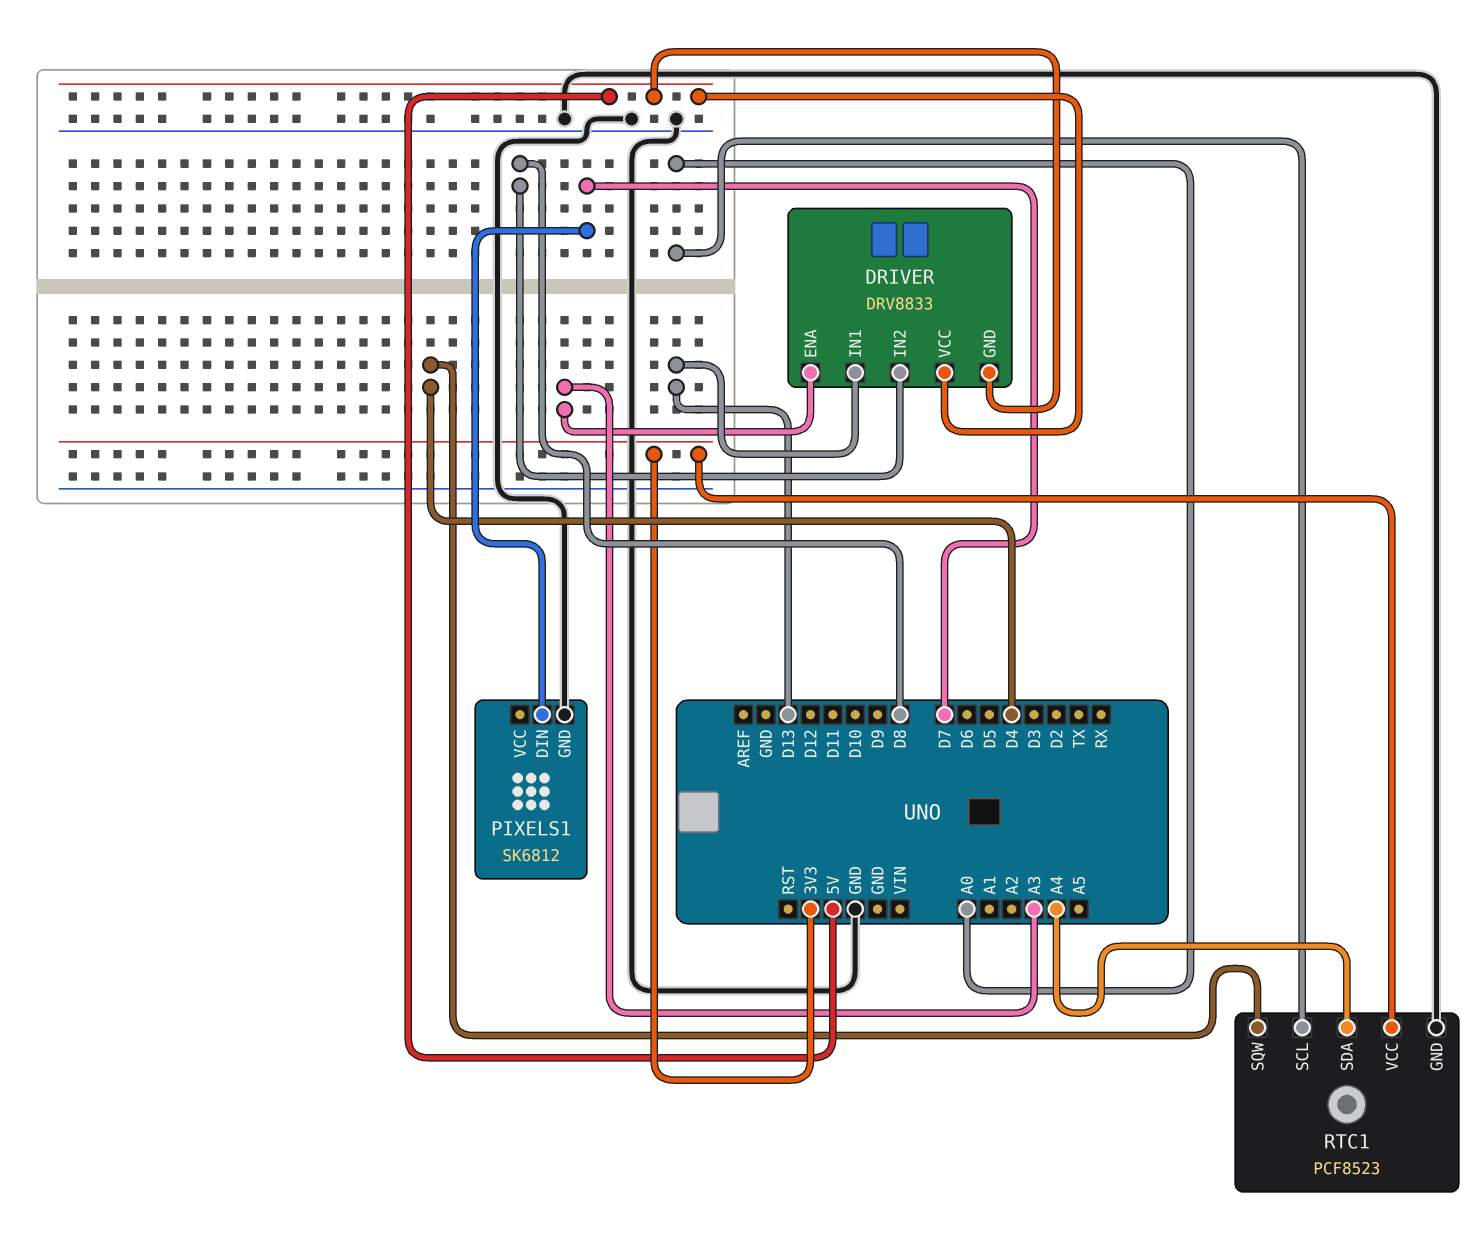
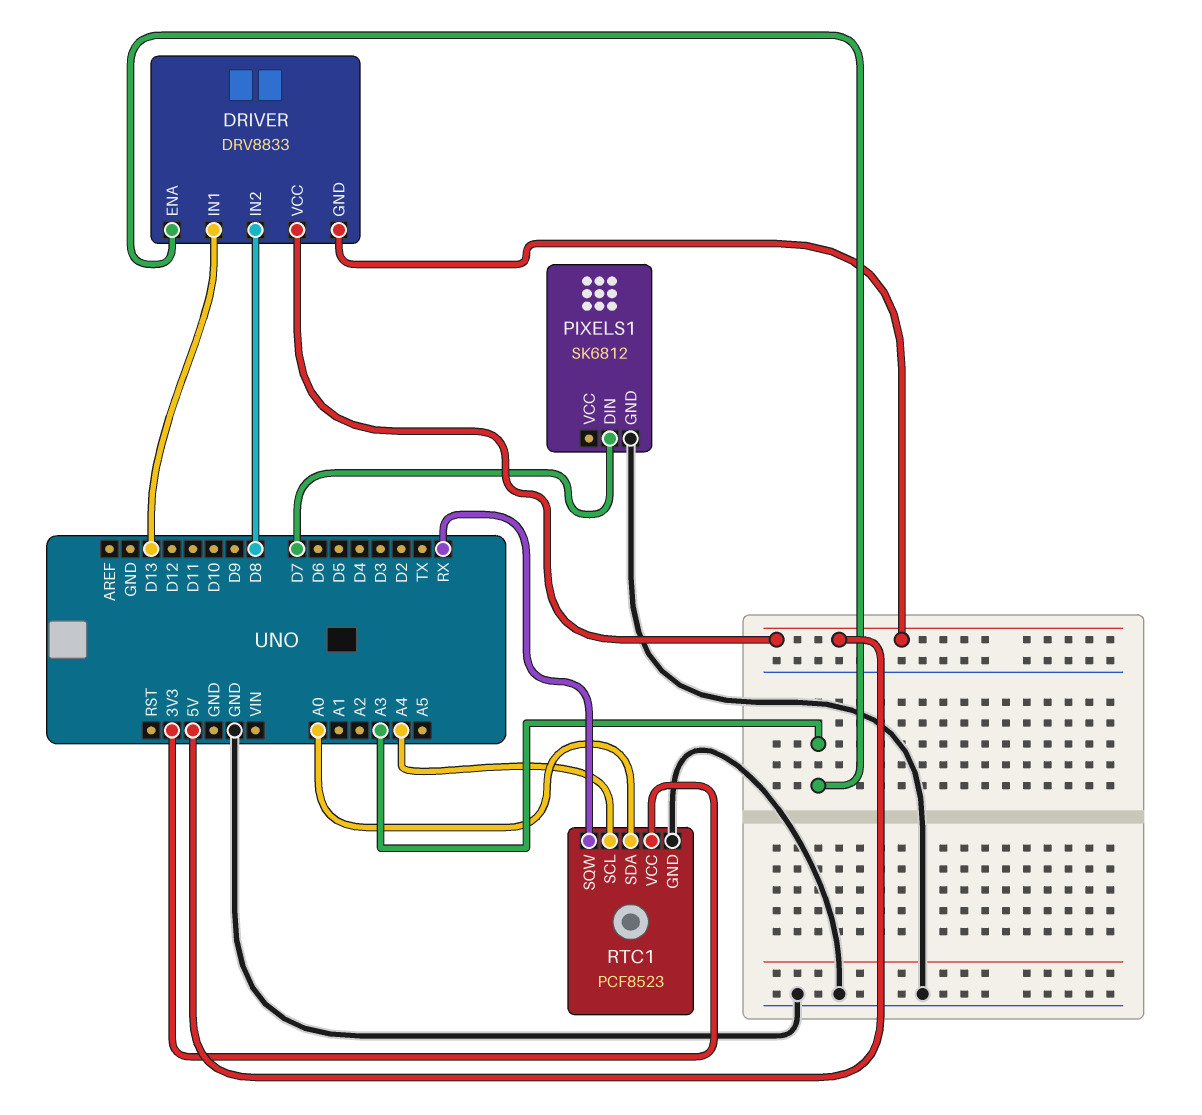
RTC1 pin SCL: A0 -> A4
RTC1 pin SDA: A4 -> A0
RTC1 pin SQW: D4 -> RX

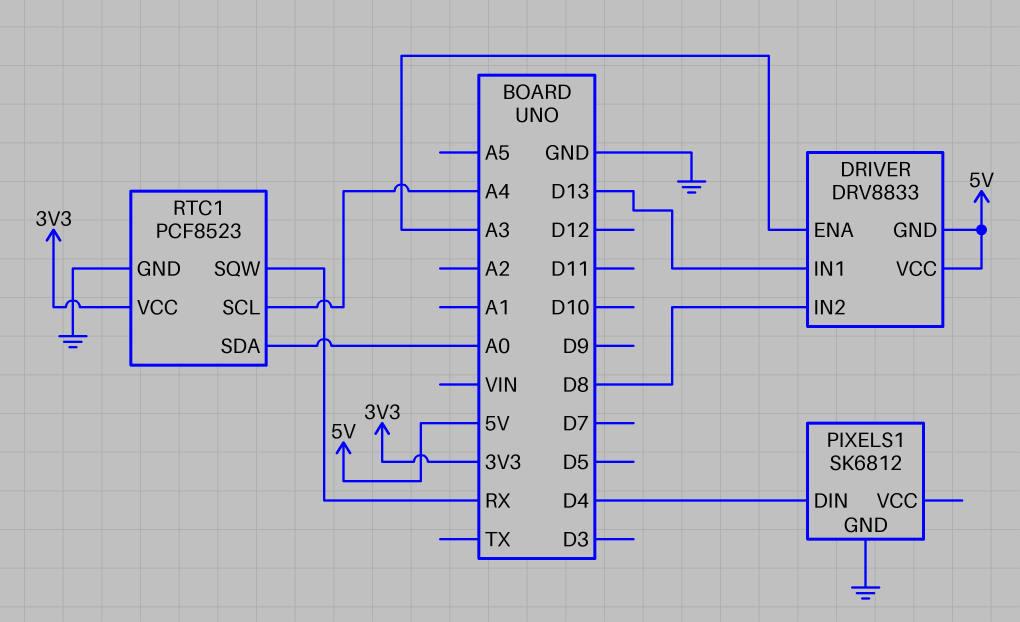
PIXELS1 pin DIN: D7 -> D4

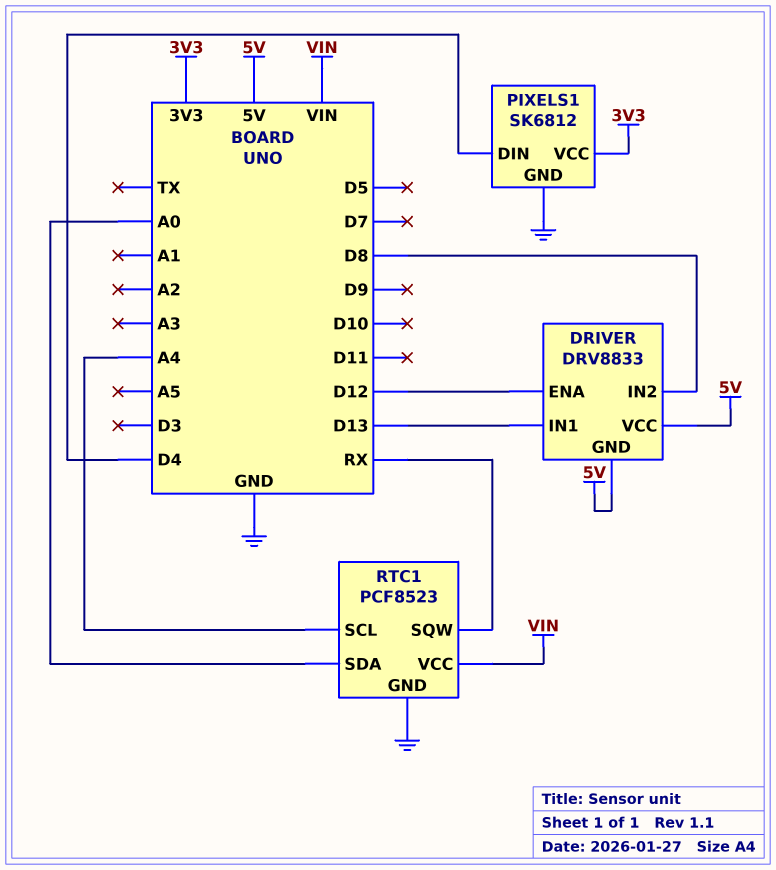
DRIVER pin ENA: A3 -> D12
PIXELS1 pin VCC: none -> 3V3
RTC1 pin VCC: 3V3 -> VIN

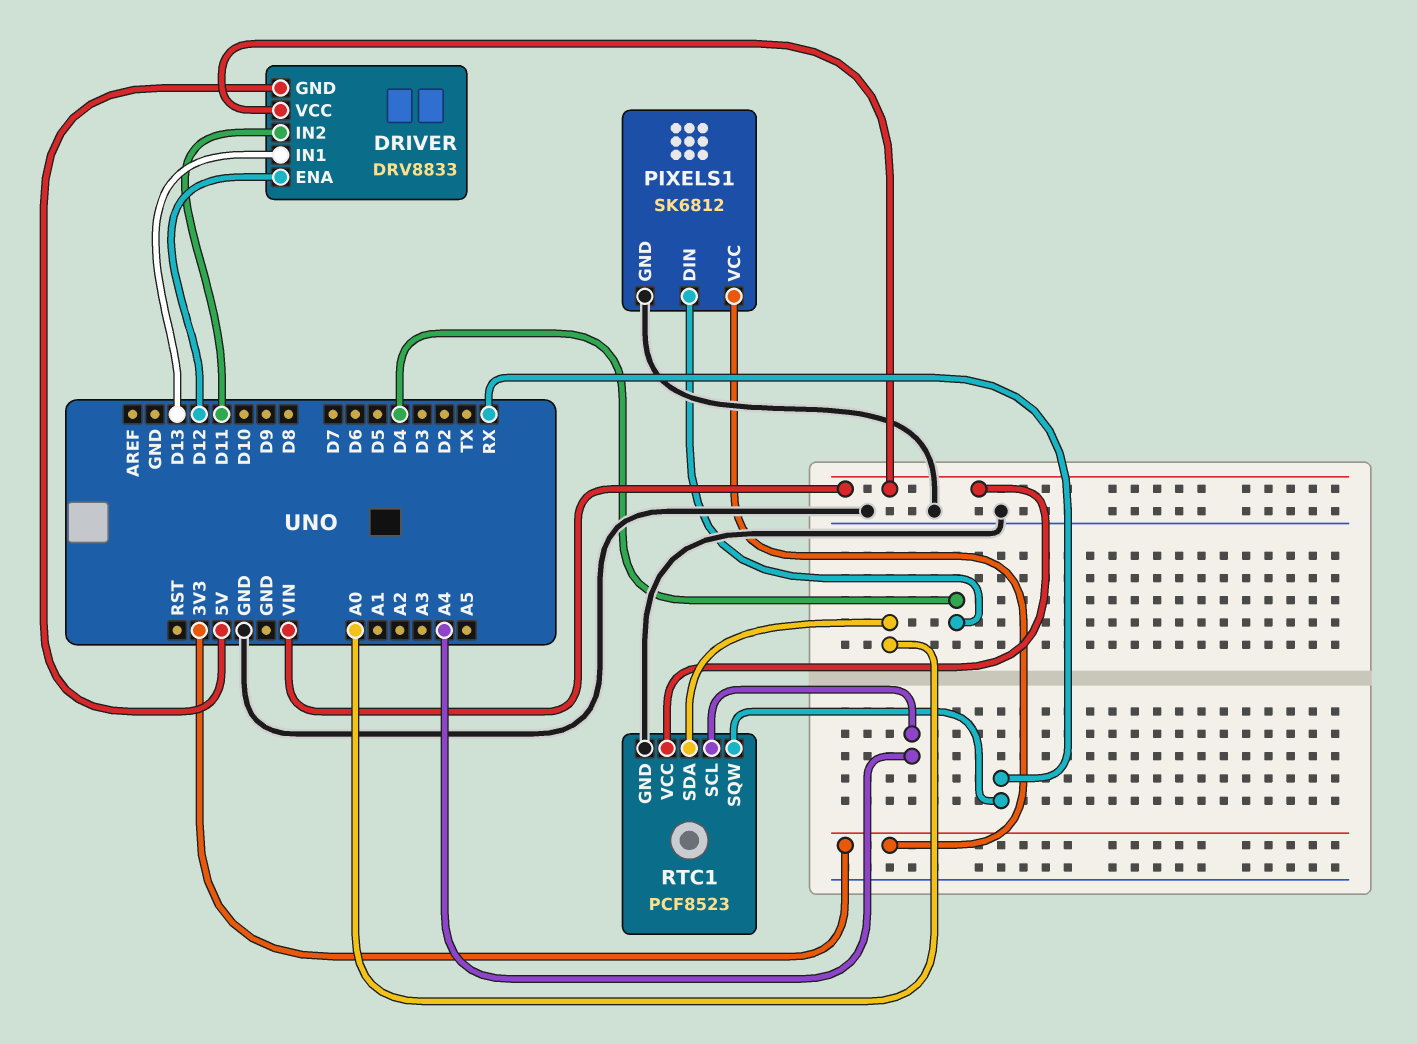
DRIVER pin IN2: D8 -> D11
DRIVER pin VCC: 5V -> VIN

